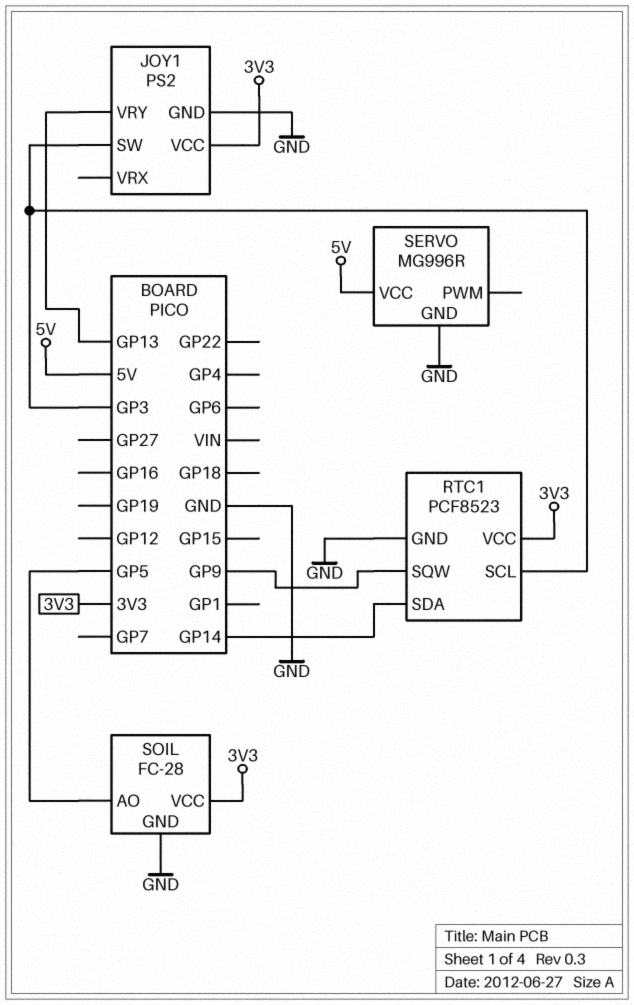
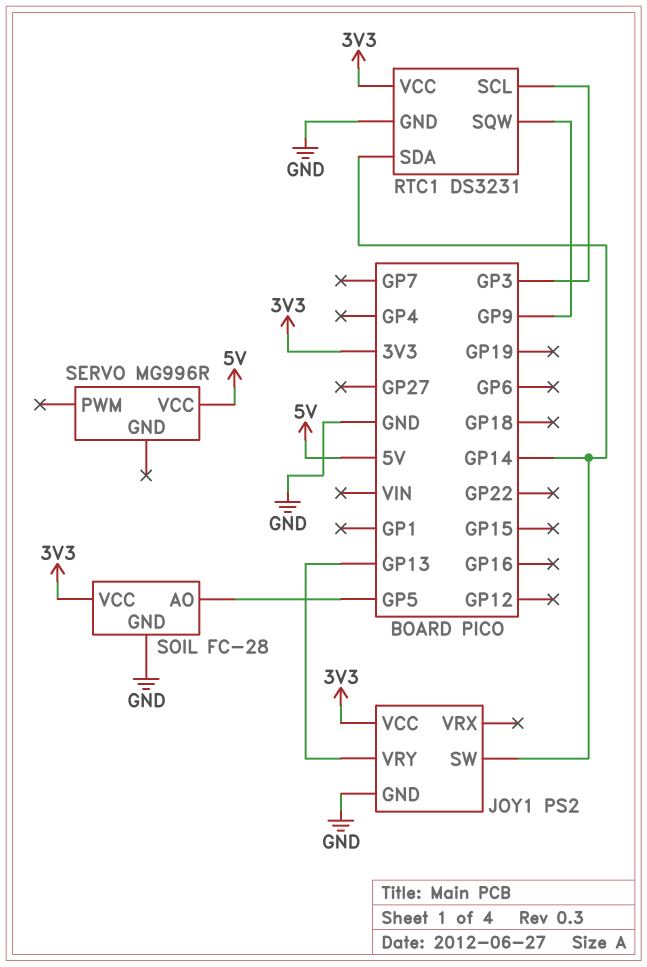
JOY1 pin SW: GP3 -> GP14
RTC1: PCF8523 -> DS3231
SERVO pin GND: GND -> none

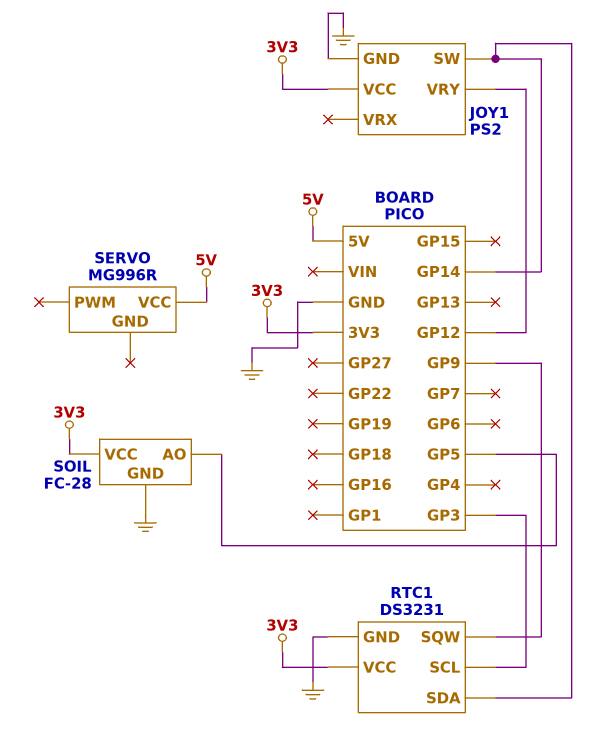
JOY1 pin VRY: GP13 -> GP12

